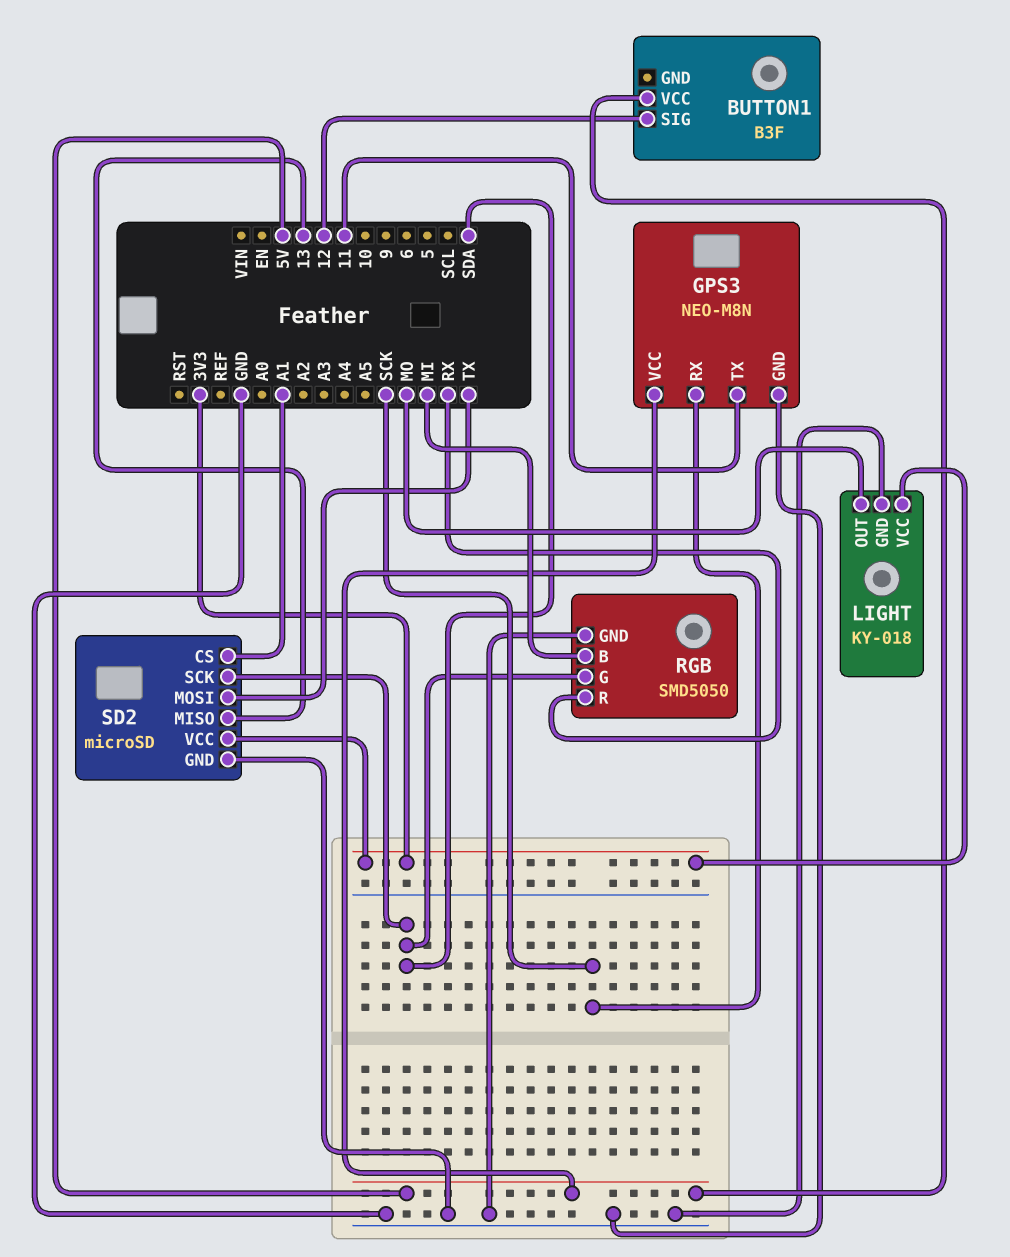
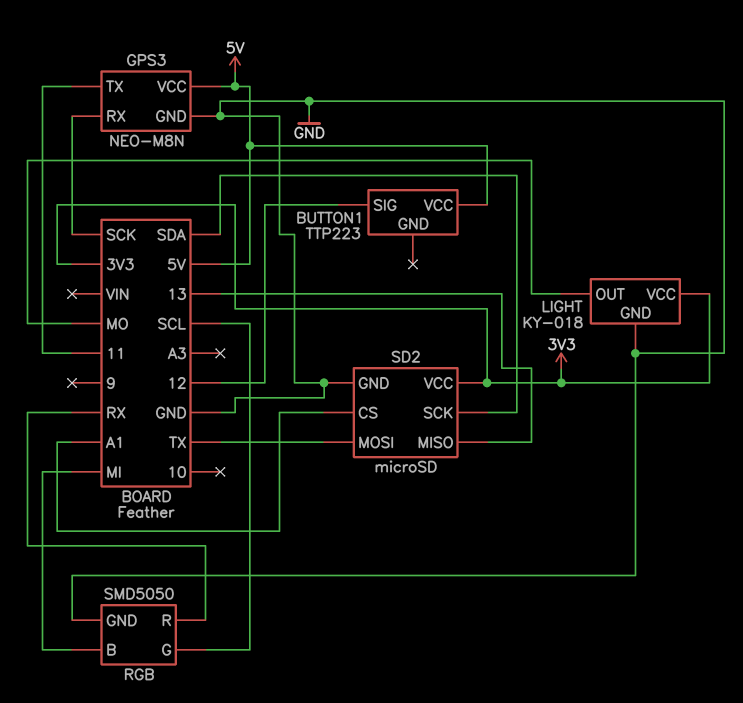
BUTTON1: B3F -> TTP223
RGB pin G: SDA -> SCL

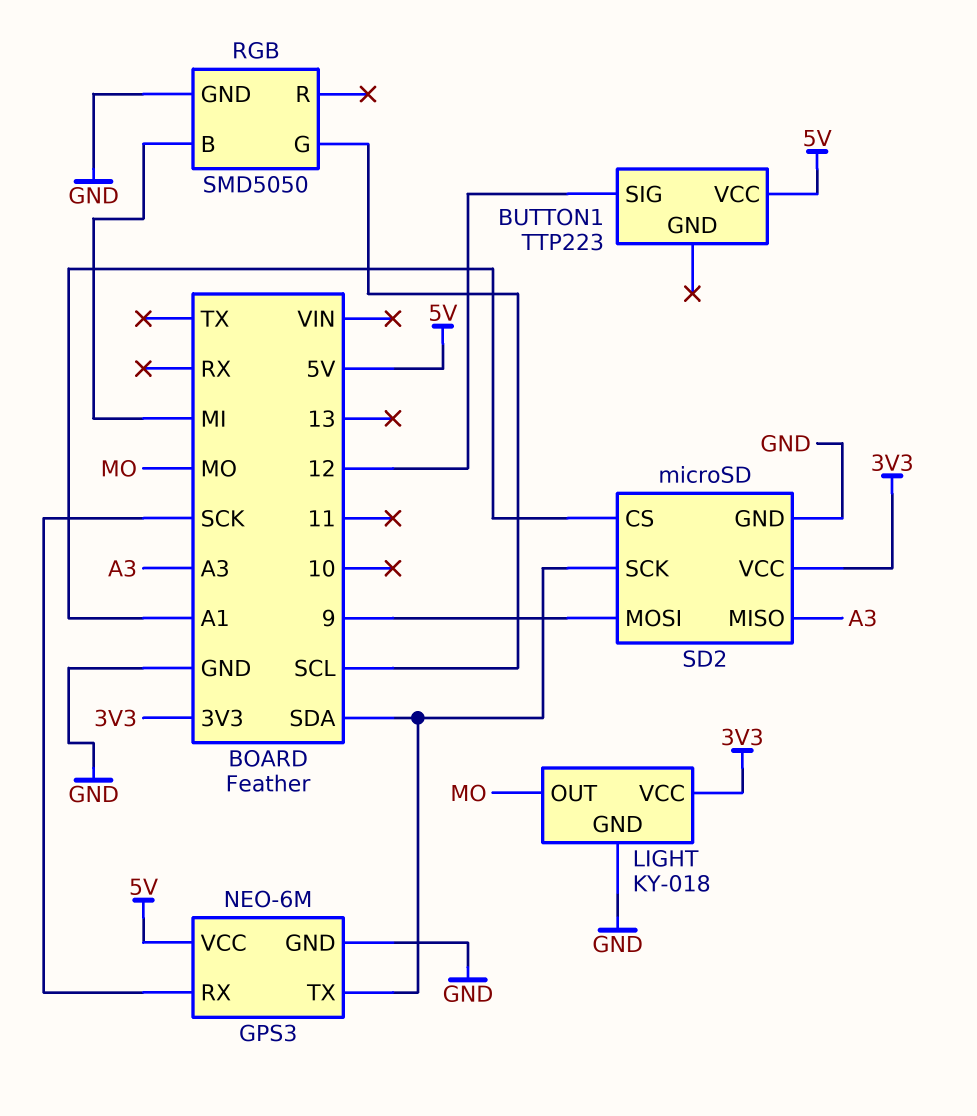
GPS3: NEO-M8N -> NEO-6M
GPS3 pin TX: 11 -> SDA
RGB pin R: RX -> none
SD2 pin MISO: 13 -> A3
SD2 pin MOSI: TX -> 9

